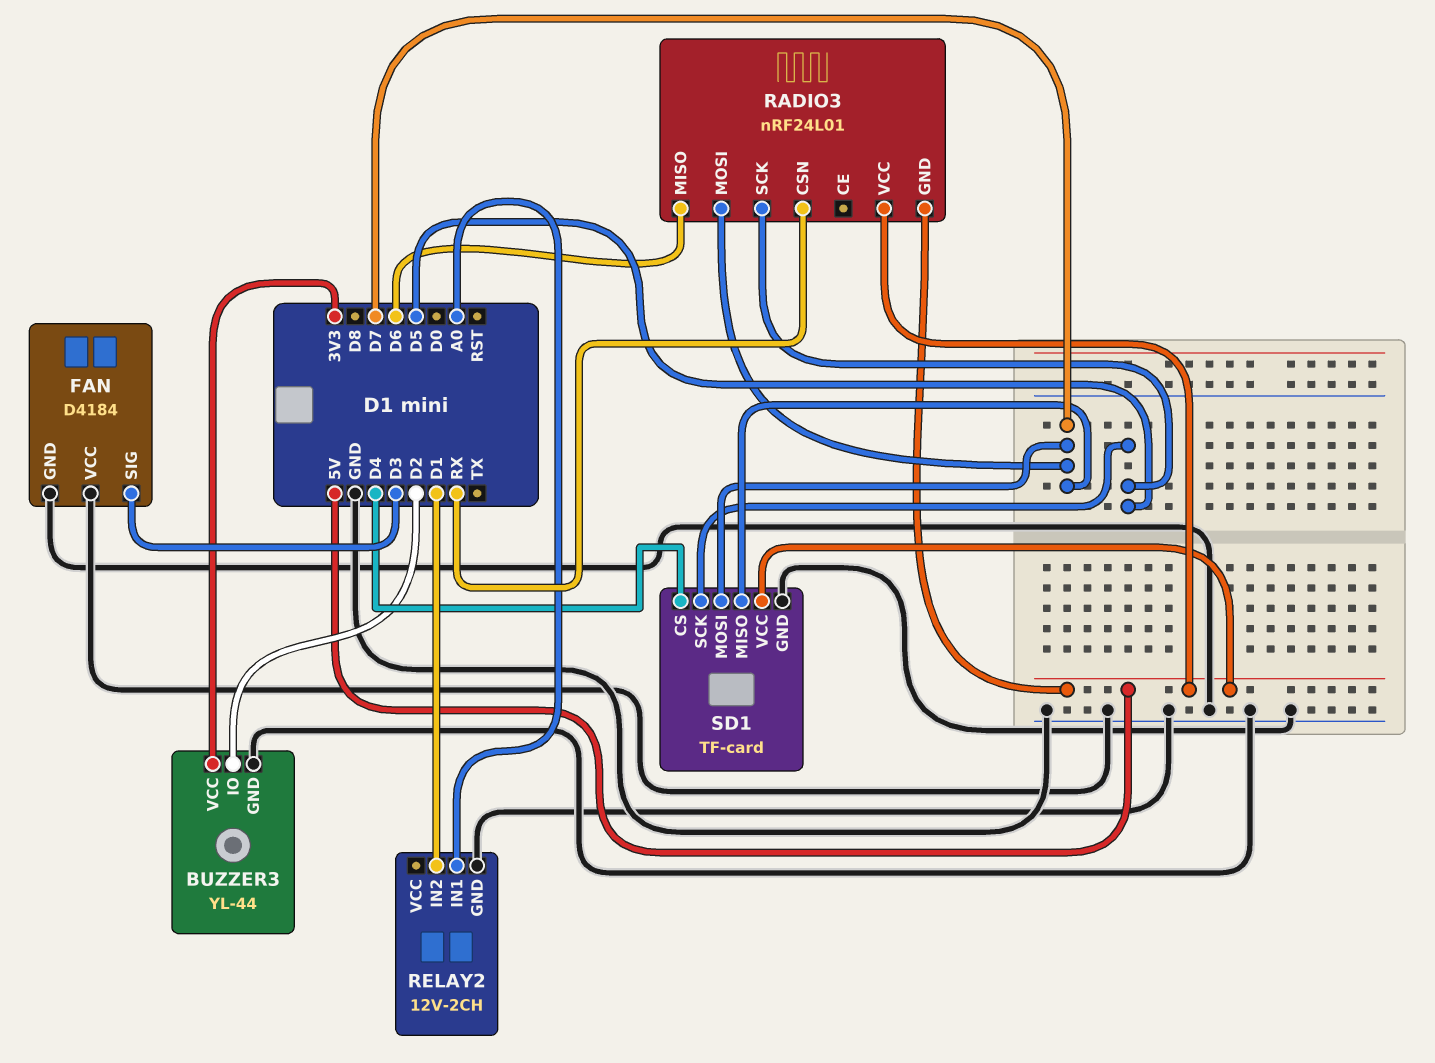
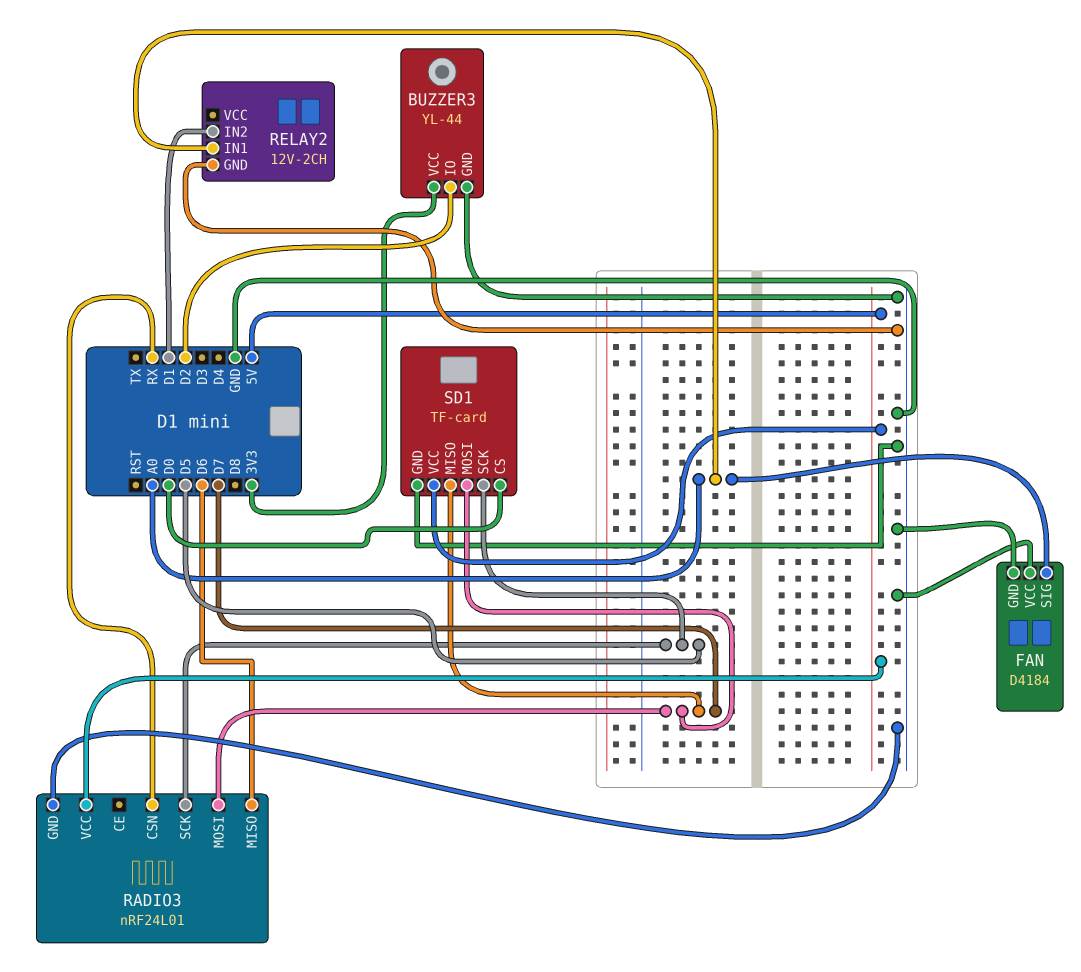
FAN pin SIG: D3 -> A0
RADIO3 pin GND: 5V -> GND
SD1 pin CS: D4 -> D0

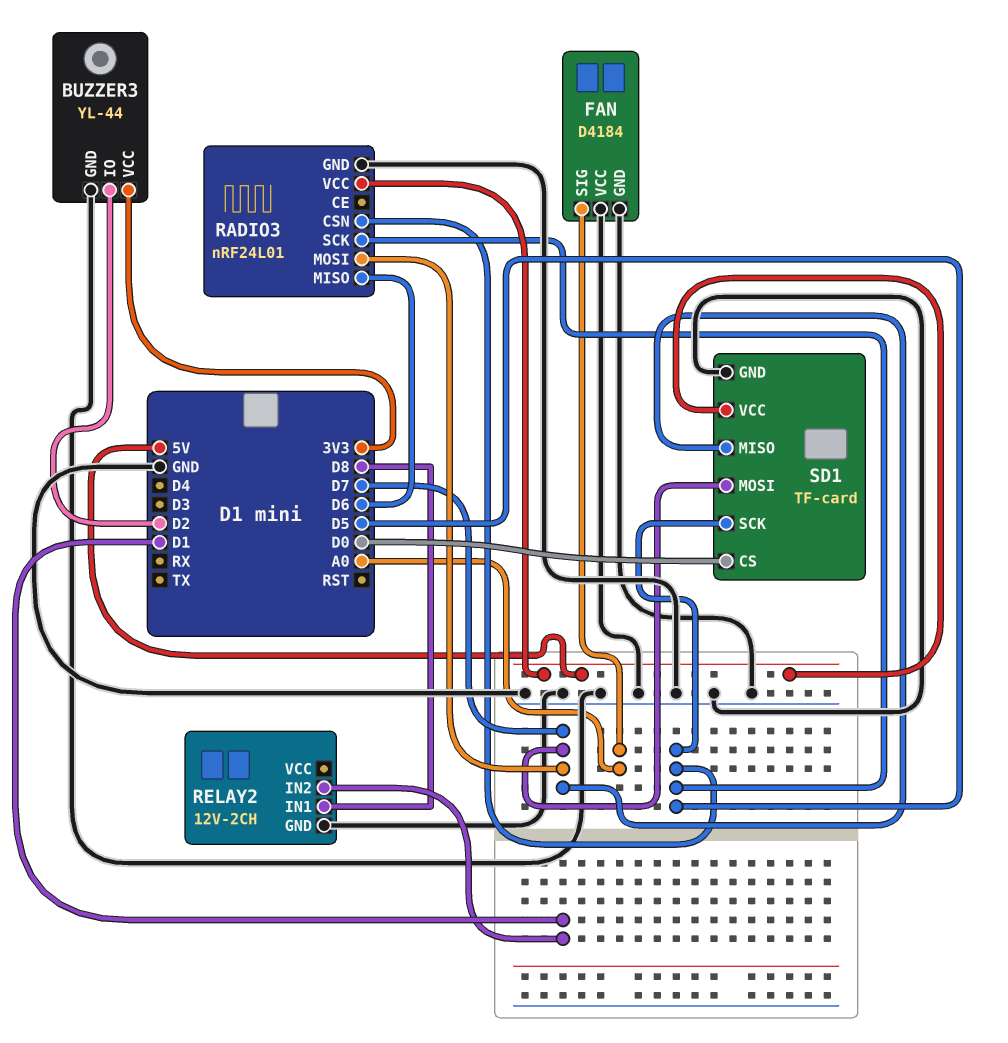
RADIO3 pin CSN: RX -> D5
RELAY2 pin IN1: A0 -> D8

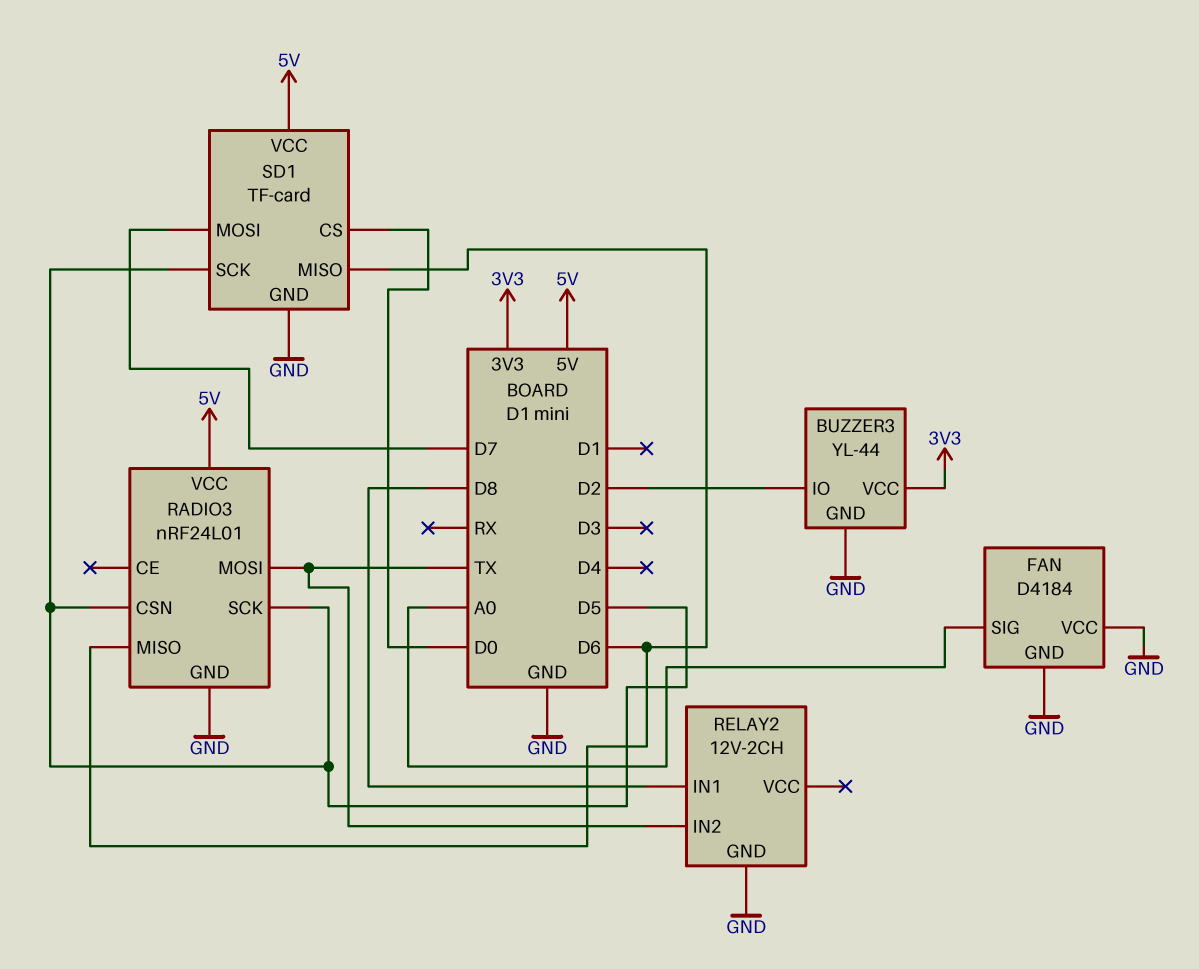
RADIO3 pin MOSI: D7 -> TX
RELAY2 pin IN2: D1 -> TX
SD1 pin MISO: D7 -> D6

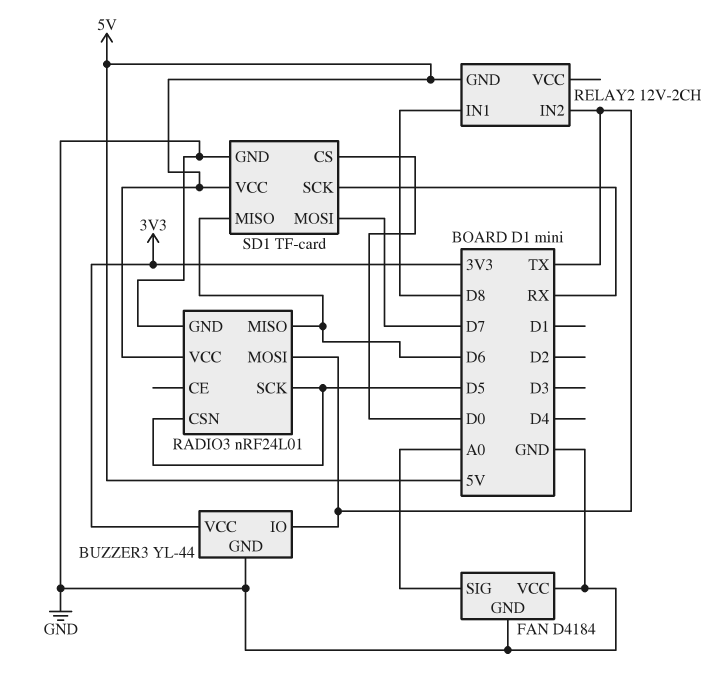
BUZZER3 pin IO: D2 -> TX
RELAY2 pin GND: GND -> 5V
SD1 pin SCK: D5 -> RX

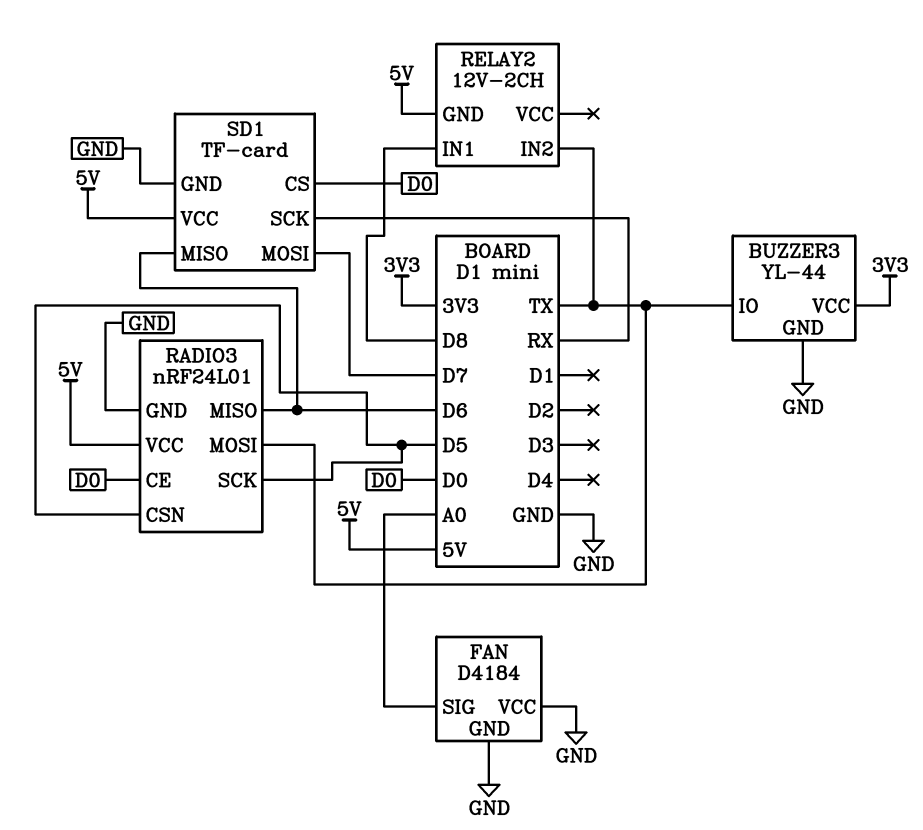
RADIO3 pin CE: none -> D0

